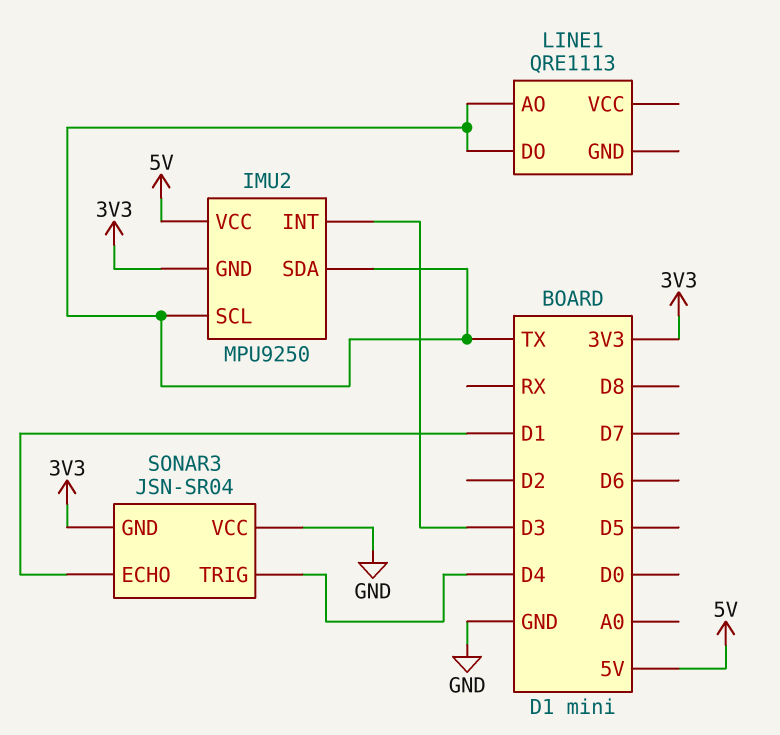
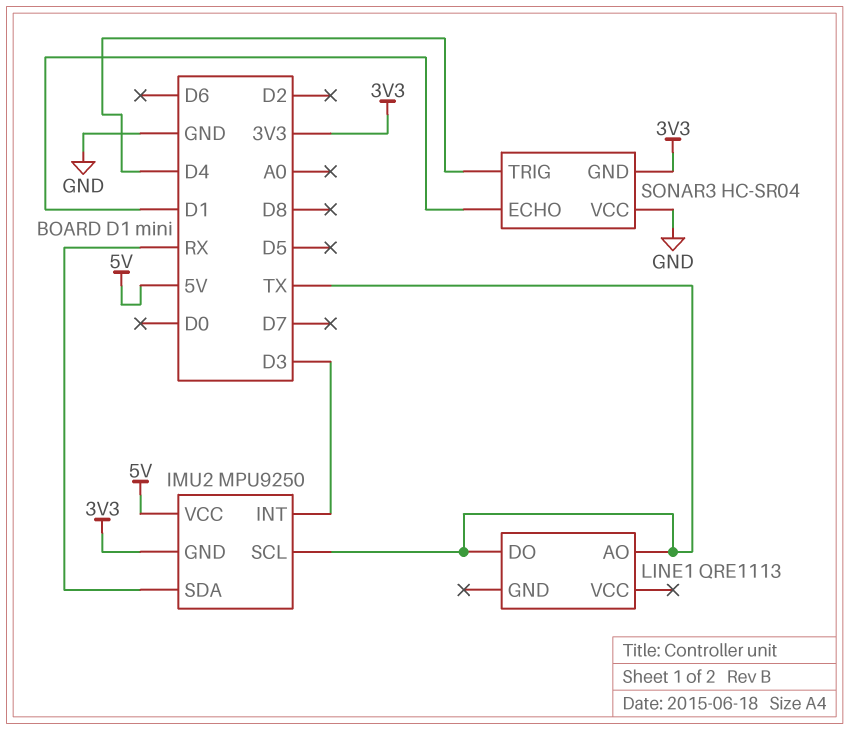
IMU2 pin SDA: TX -> RX
SONAR3: JSN-SR04 -> HC-SR04

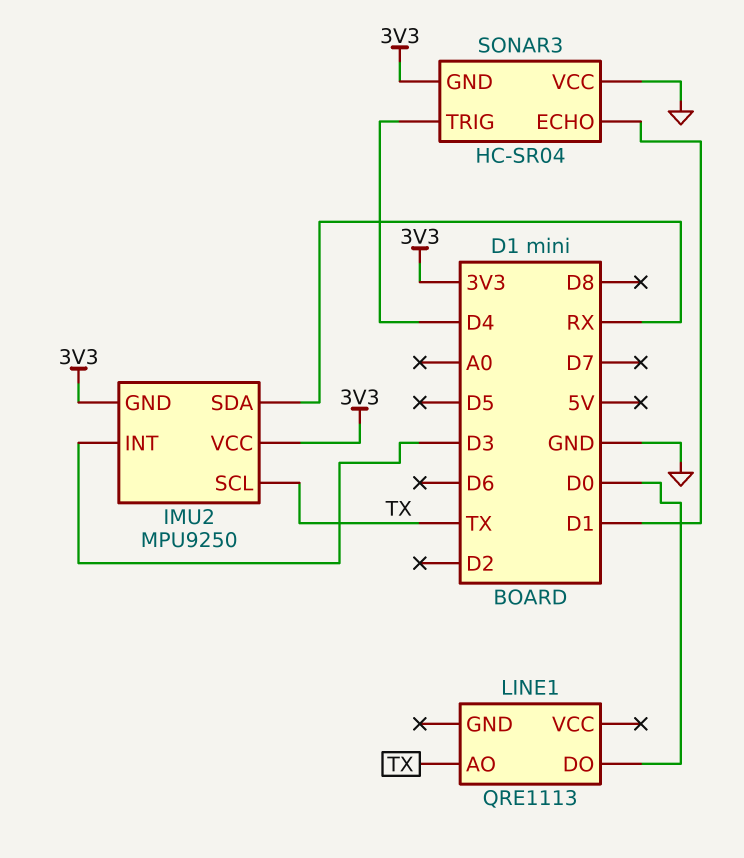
IMU2 pin VCC: 5V -> 3V3
LINE1 pin DO: TX -> D0

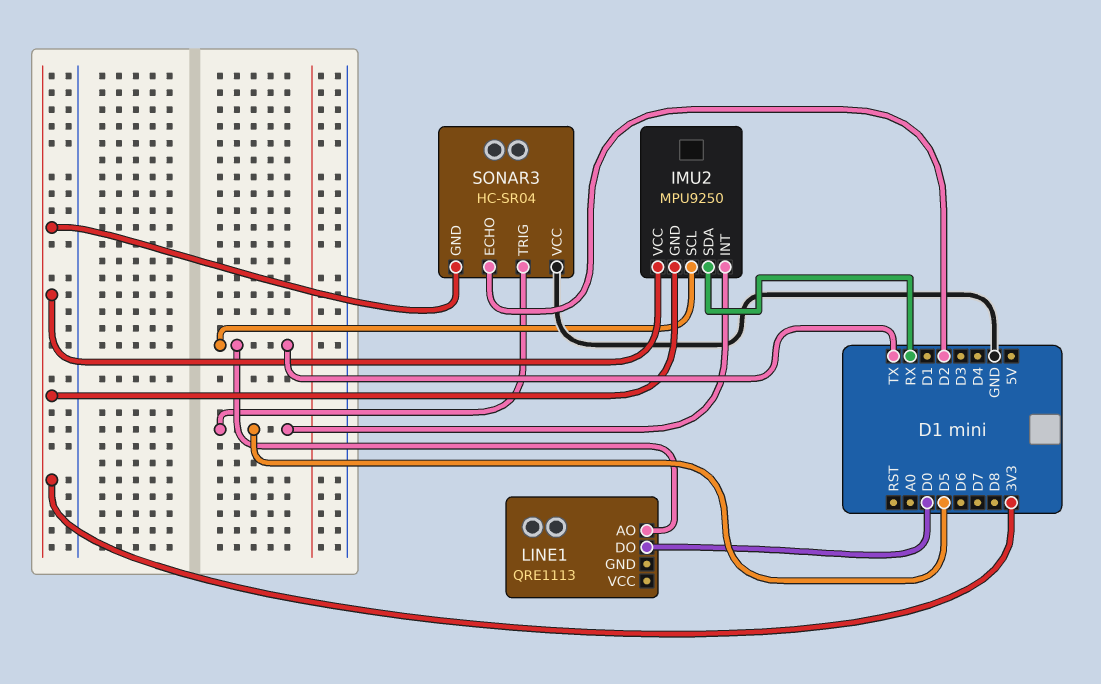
IMU2 pin INT: D3 -> D5
SONAR3 pin ECHO: D1 -> D2
SONAR3 pin TRIG: D4 -> D5

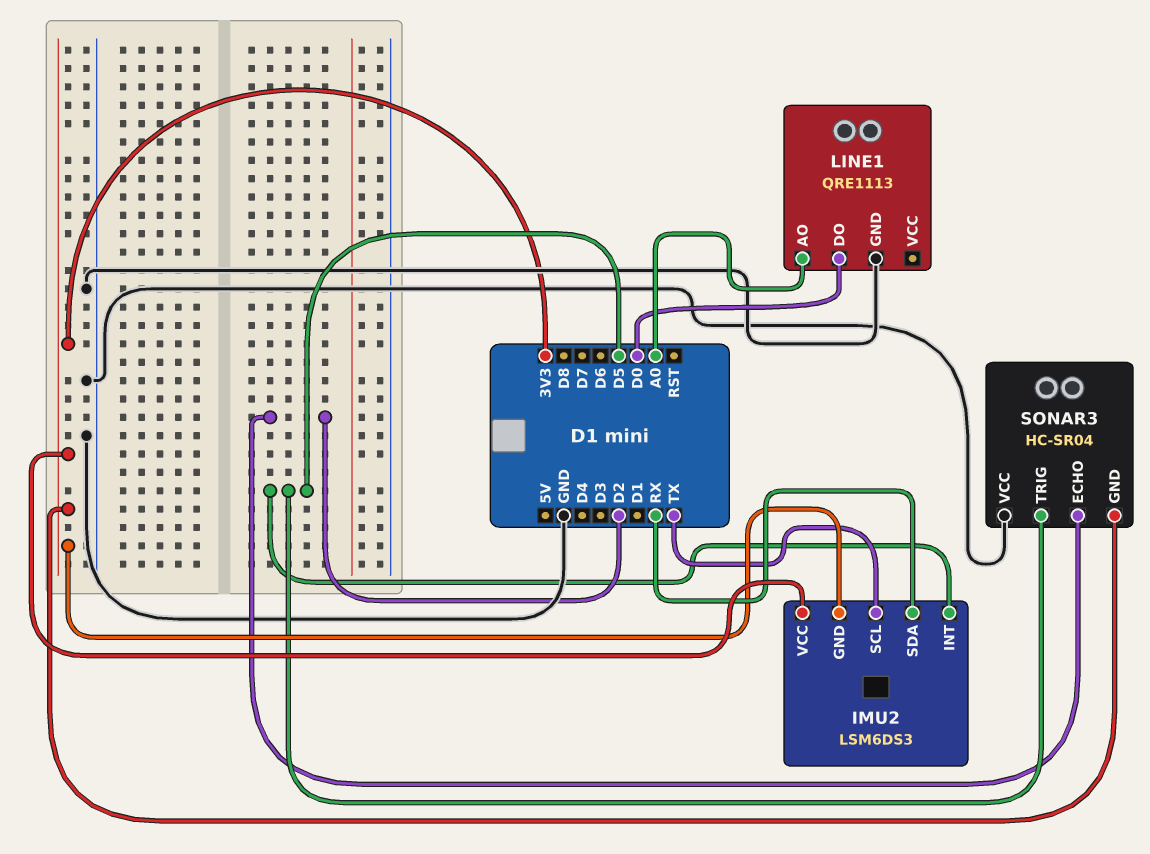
IMU2: MPU9250 -> LSM6DS3
LINE1 pin AO: TX -> A0
LINE1 pin GND: none -> GND

